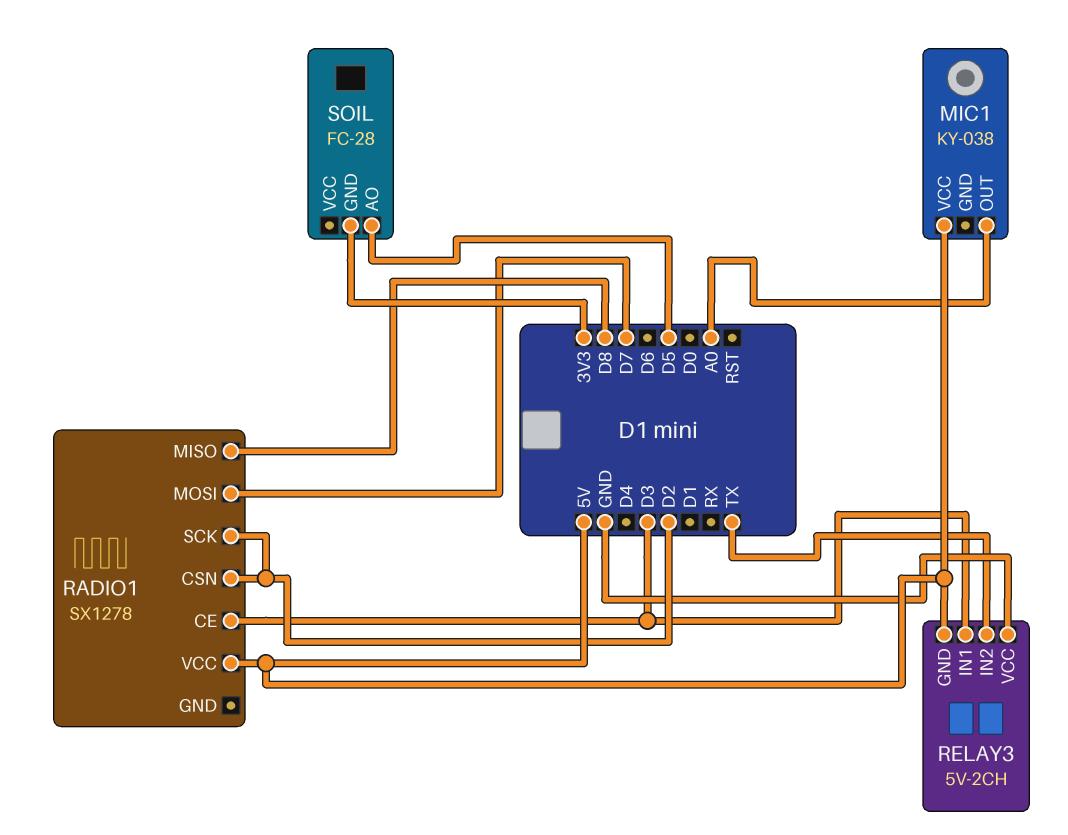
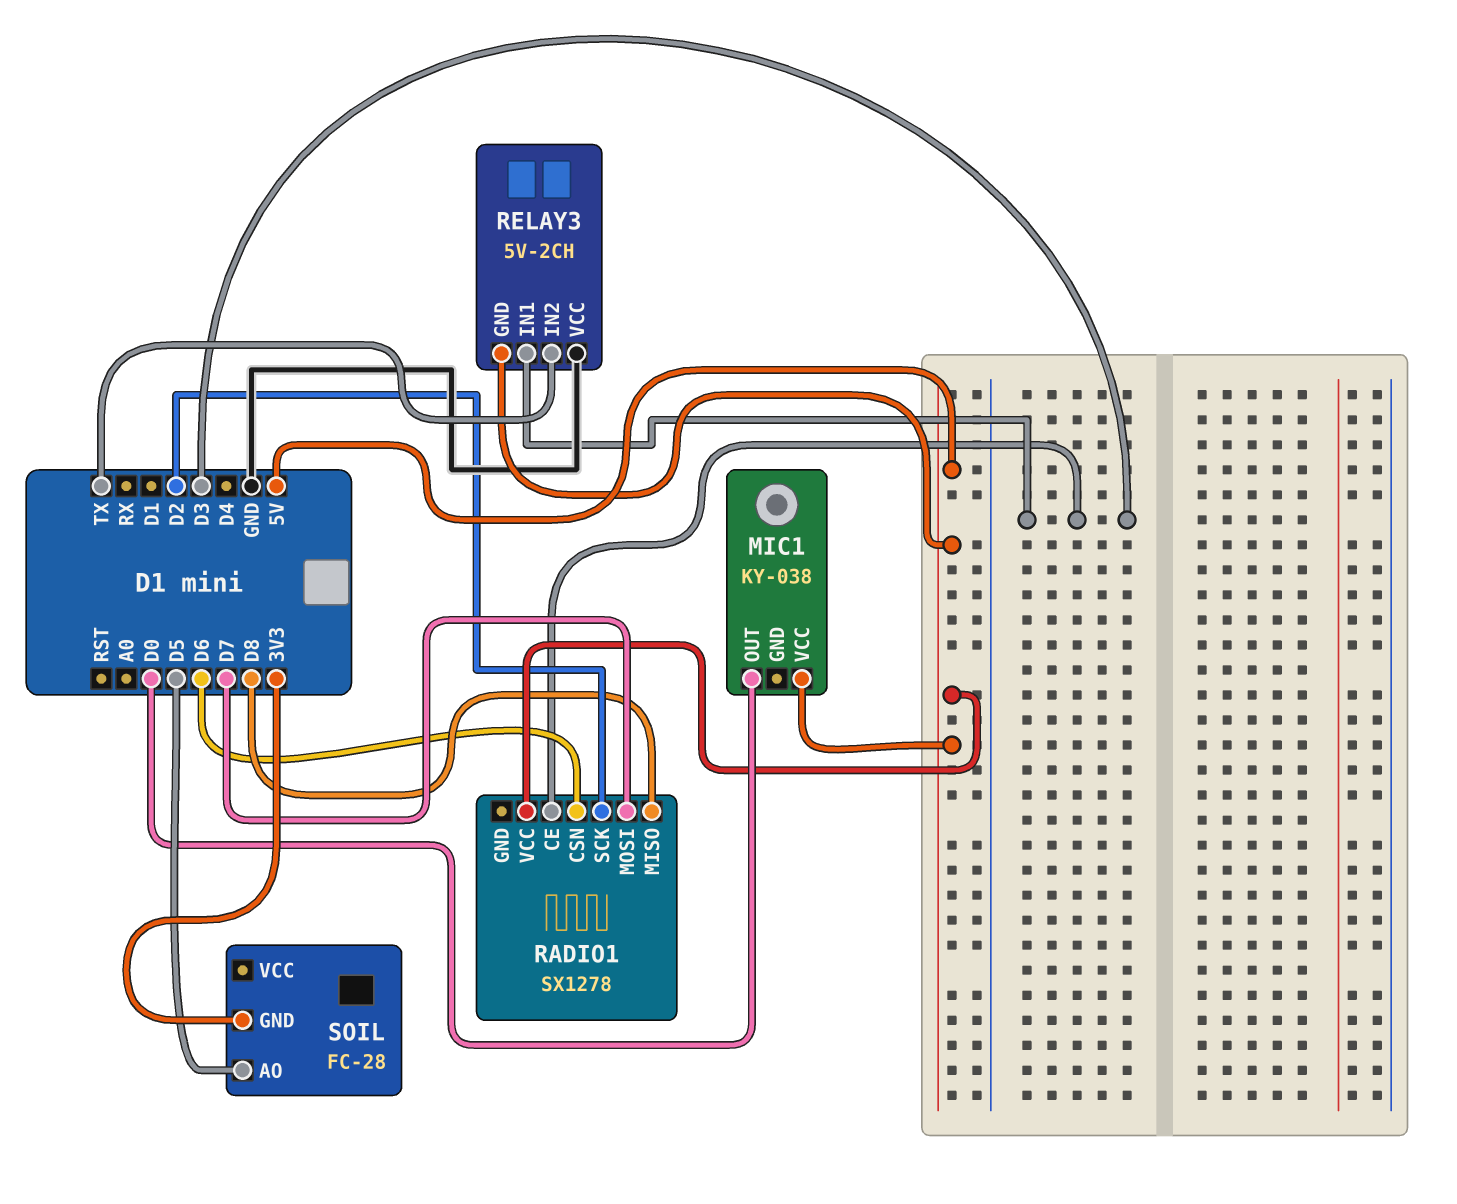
MIC1 pin OUT: A0 -> D0
RADIO1 pin CSN: D2 -> D6

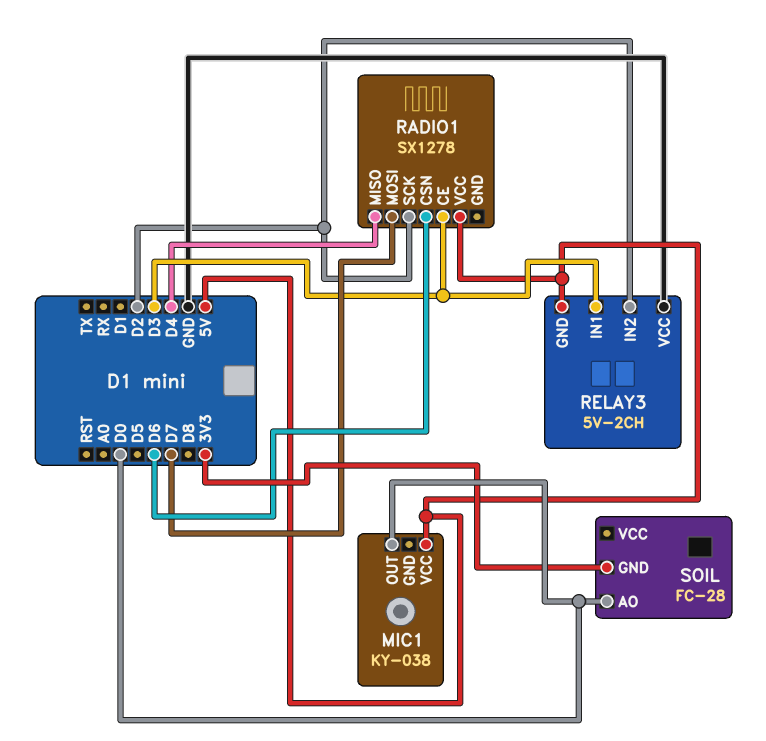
RADIO1 pin MISO: D8 -> D4
RELAY3 pin IN2: TX -> D2
SOIL pin AO: D5 -> D0

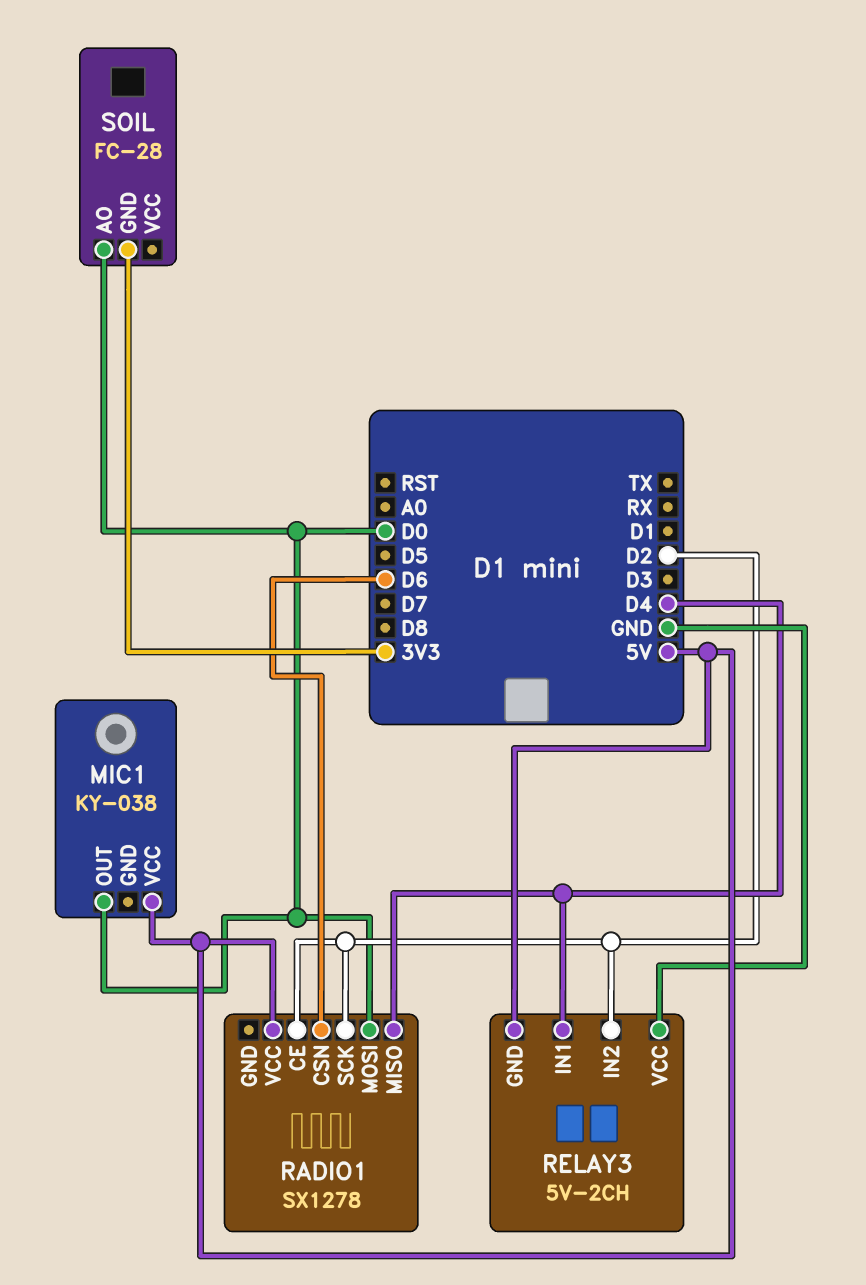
RADIO1 pin CE: D3 -> D2
RADIO1 pin MOSI: D7 -> D0
RELAY3 pin IN1: D3 -> D4

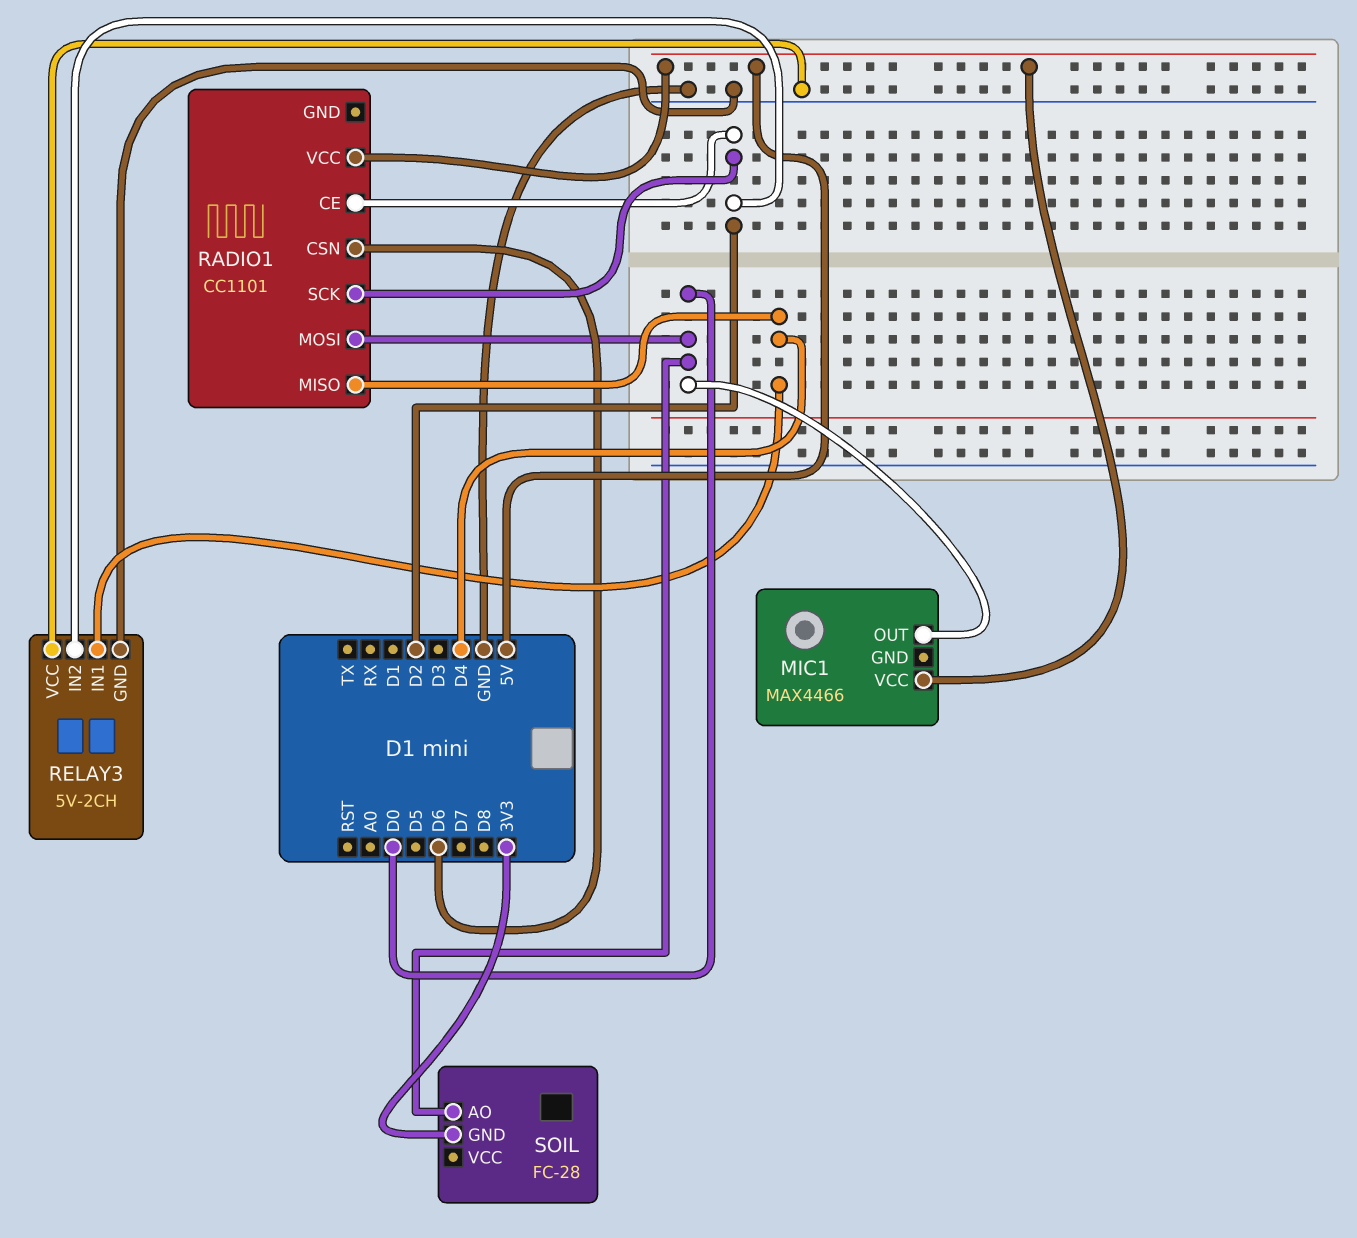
MIC1: KY-038 -> MAX4466
RADIO1: SX1278 -> CC1101
RELAY3 pin GND: 5V -> GND

